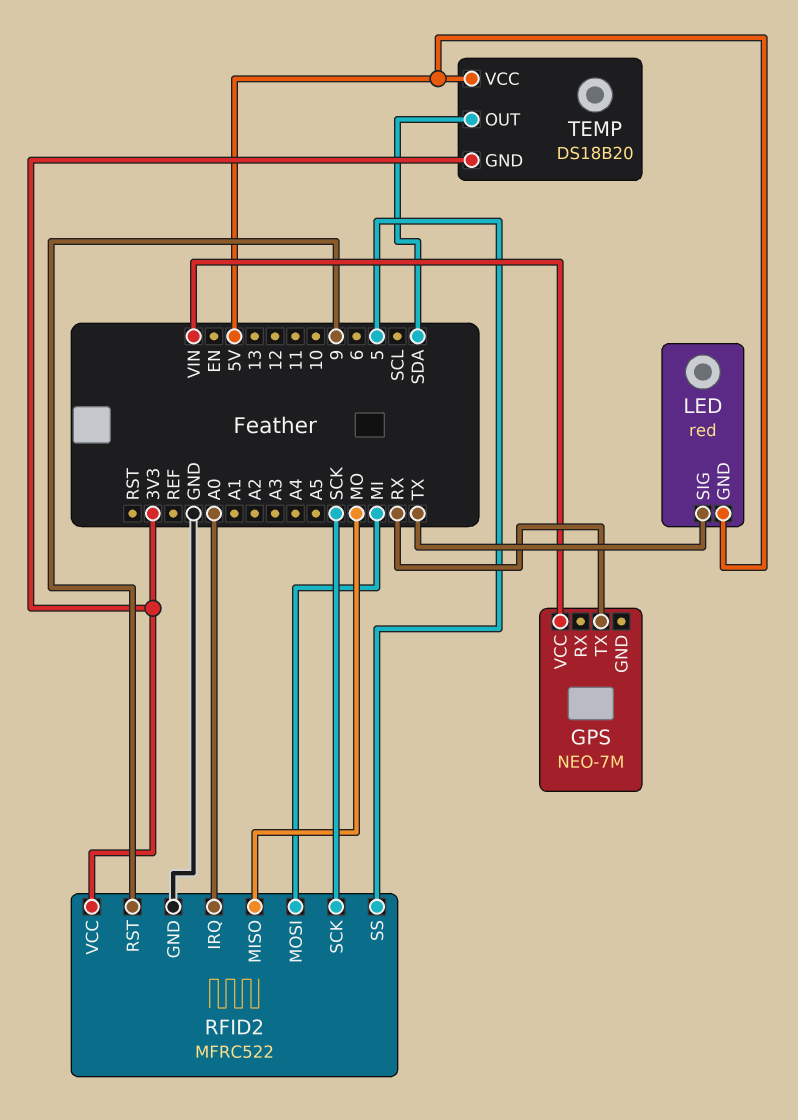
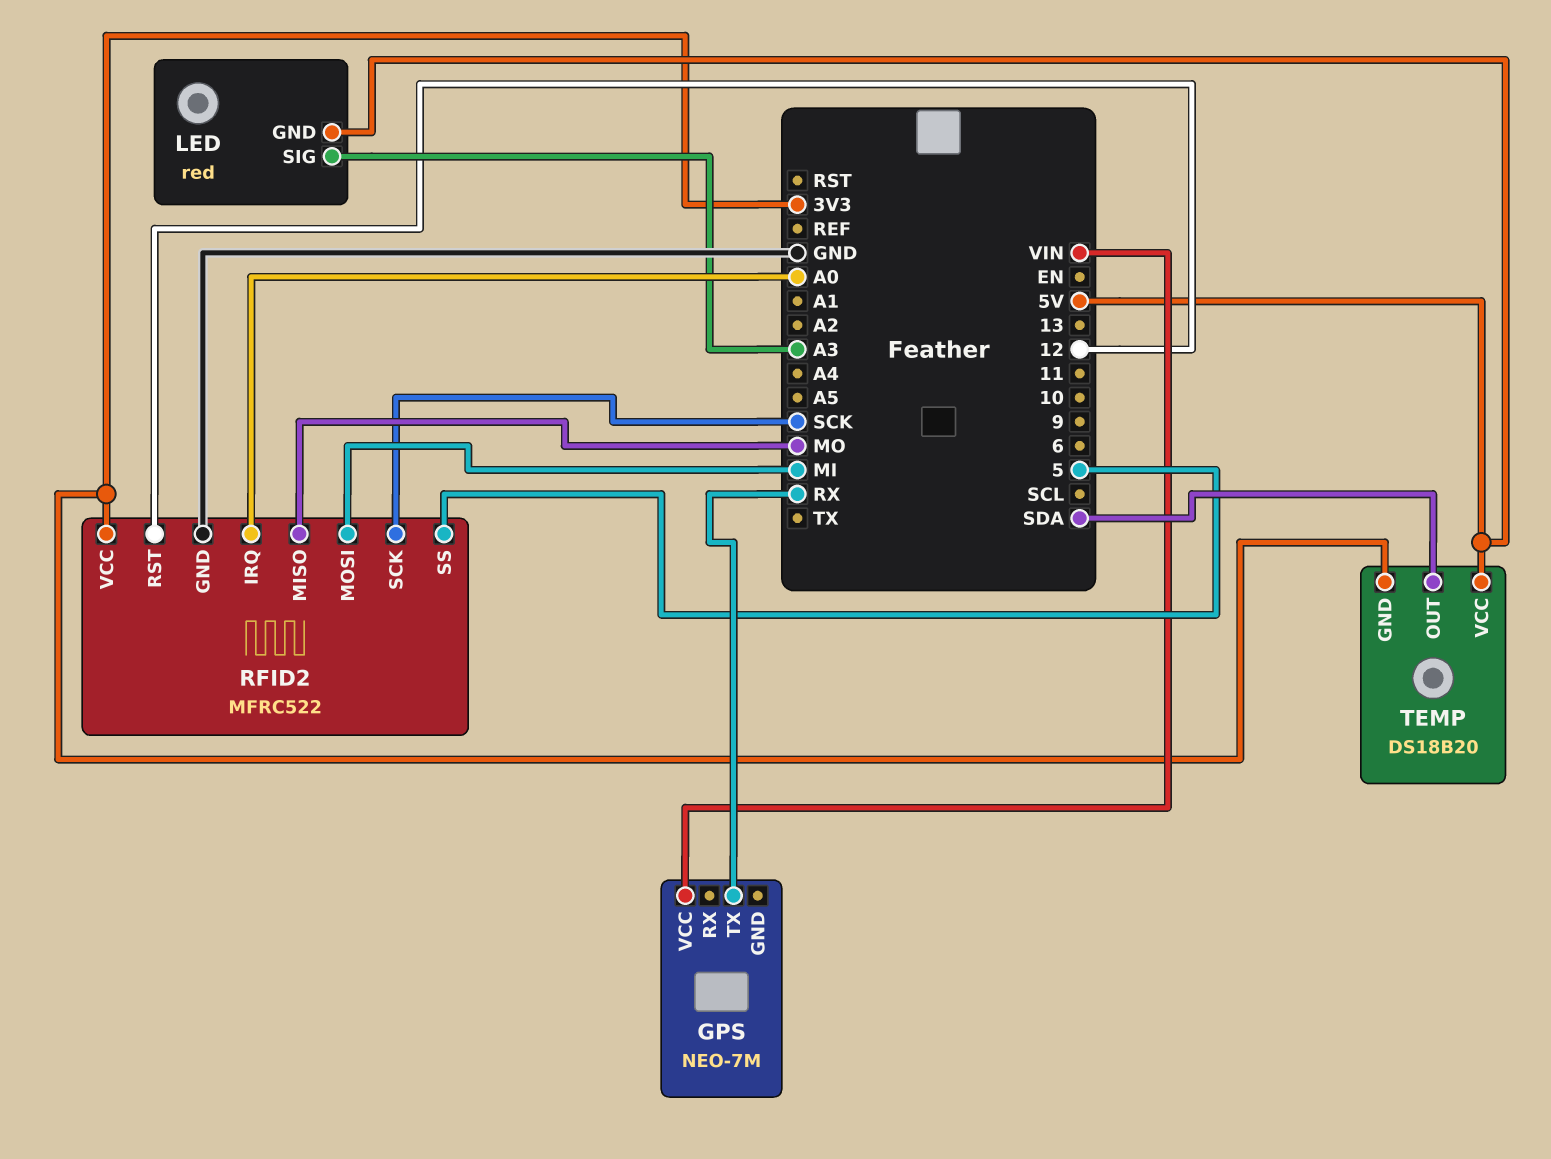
LED pin SIG: TX -> A3
RFID2 pin RST: 9 -> 12

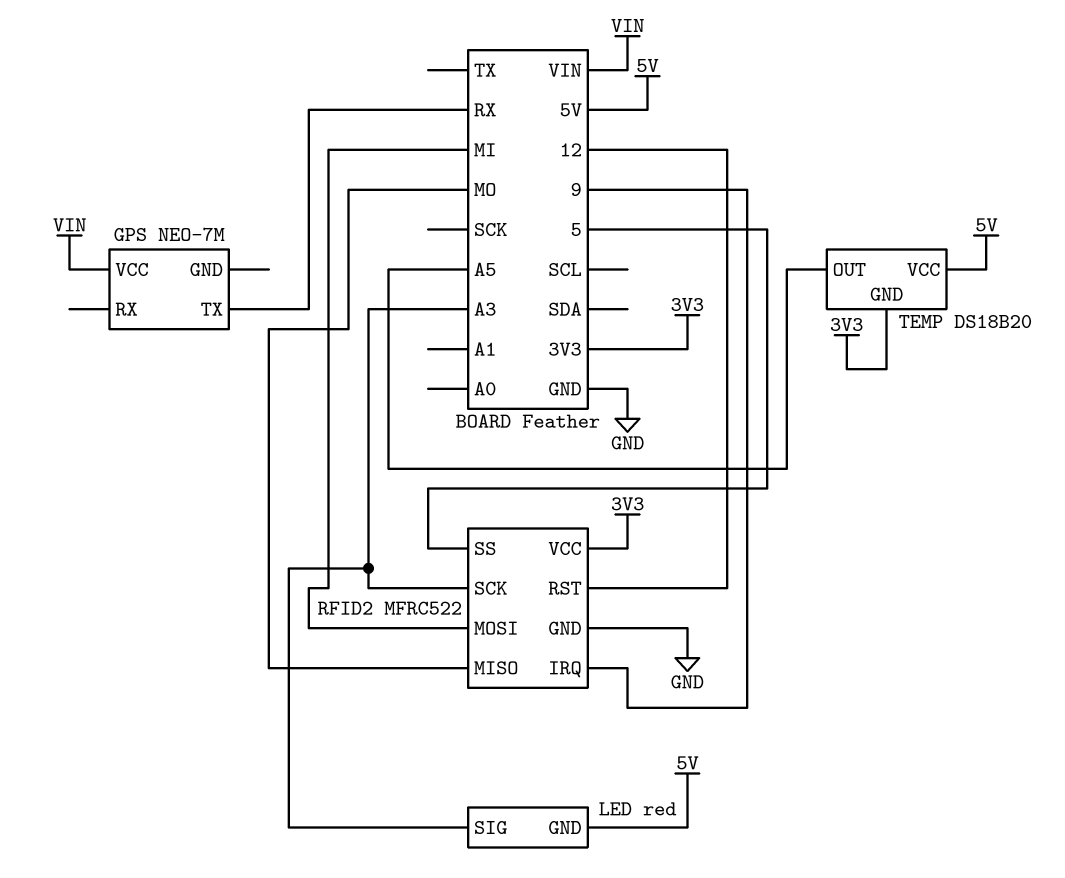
RFID2 pin IRQ: A0 -> 9
RFID2 pin SCK: SCK -> A3
TEMP pin OUT: SDA -> A5

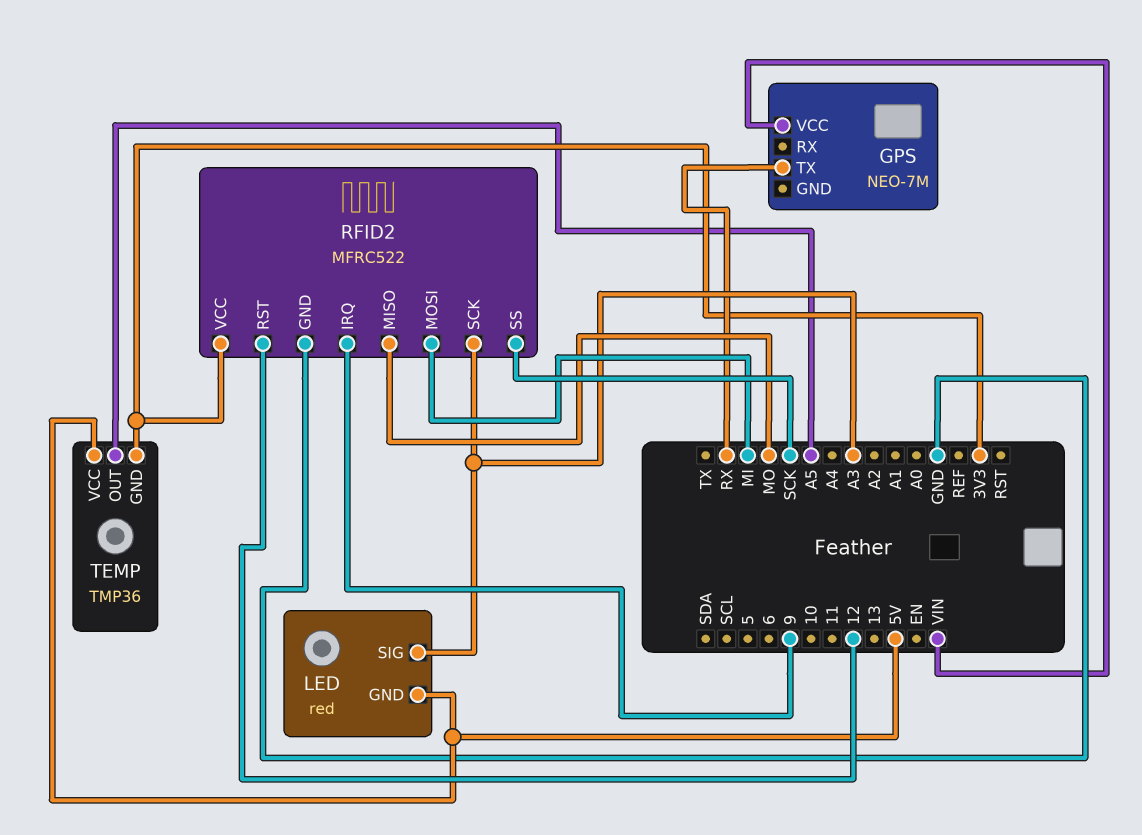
RFID2 pin SS: 5 -> SCK
TEMP: DS18B20 -> TMP36

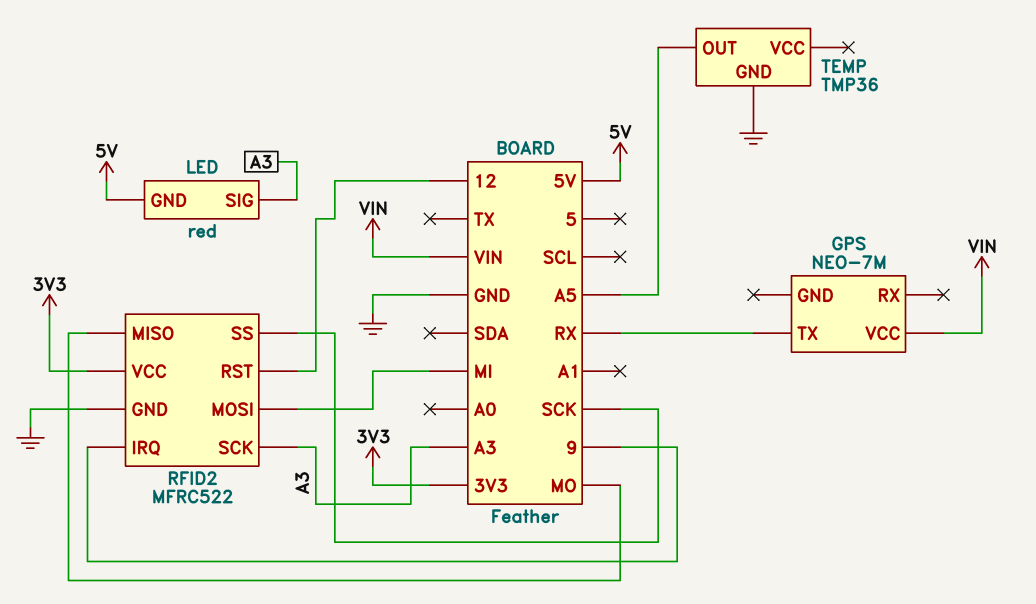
TEMP pin GND: 3V3 -> GND
TEMP pin VCC: 5V -> none

